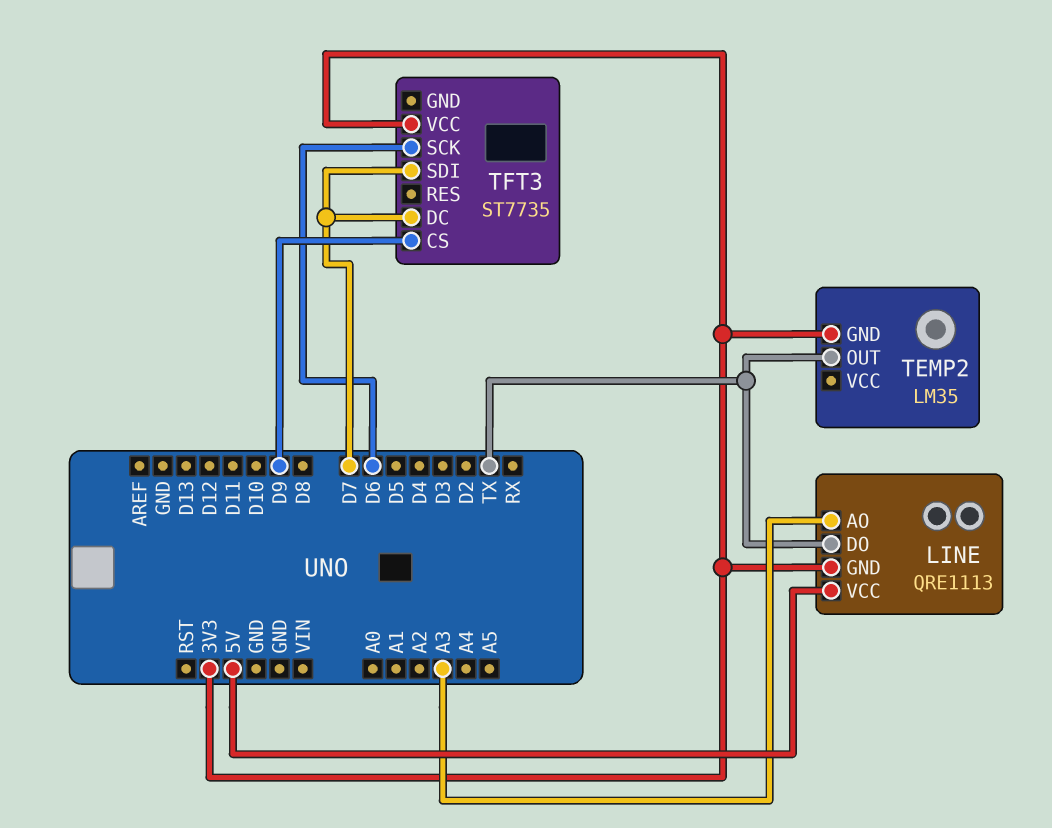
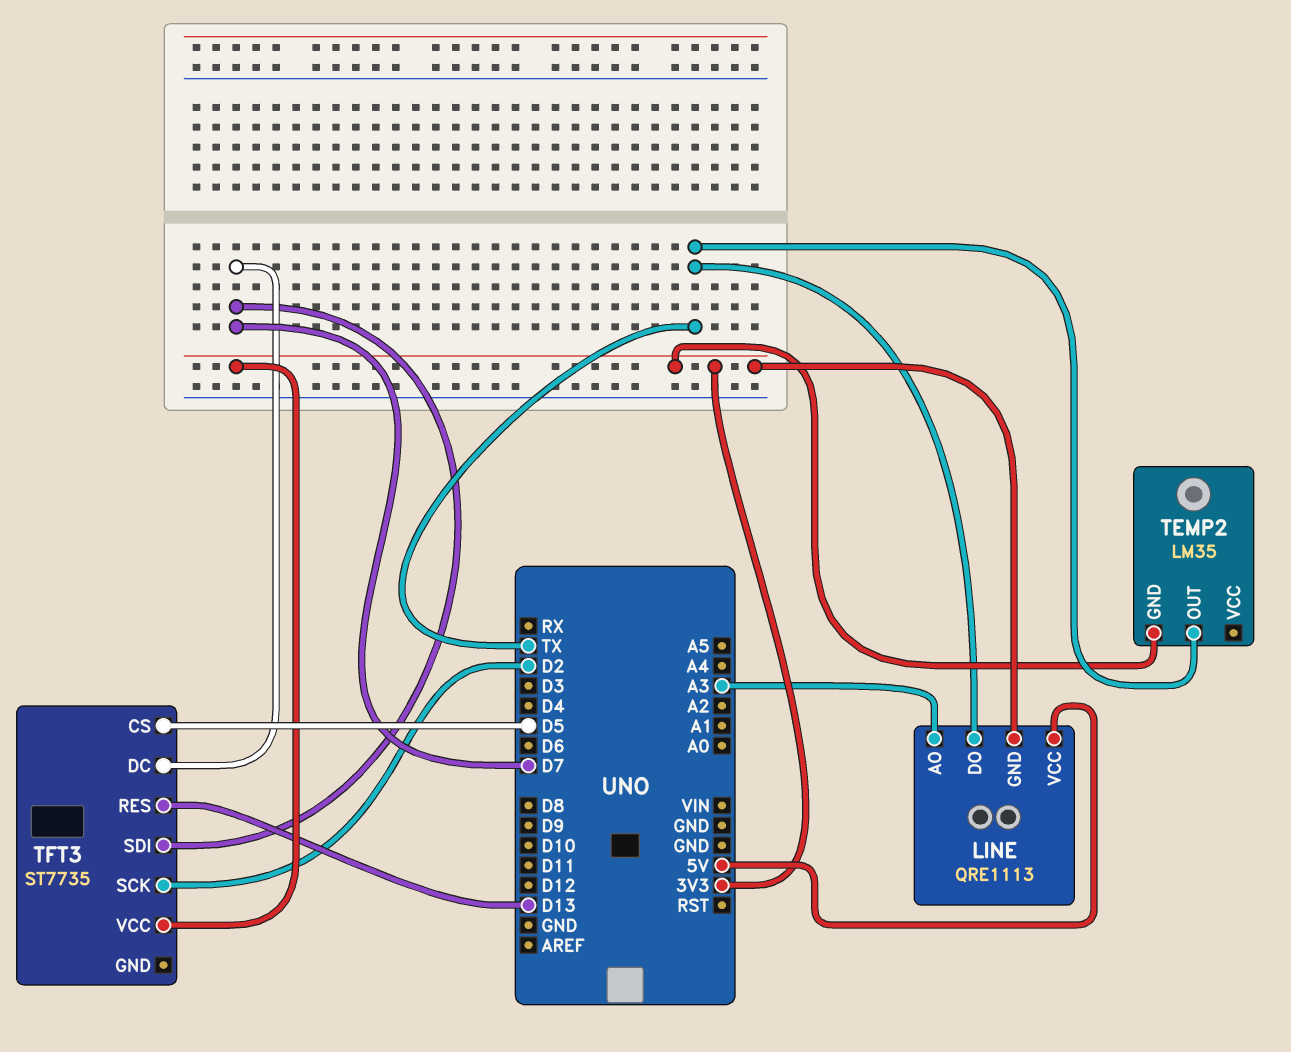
TFT3 pin CS: D9 -> D5
TFT3 pin RES: none -> D13
TFT3 pin SCK: D6 -> D2

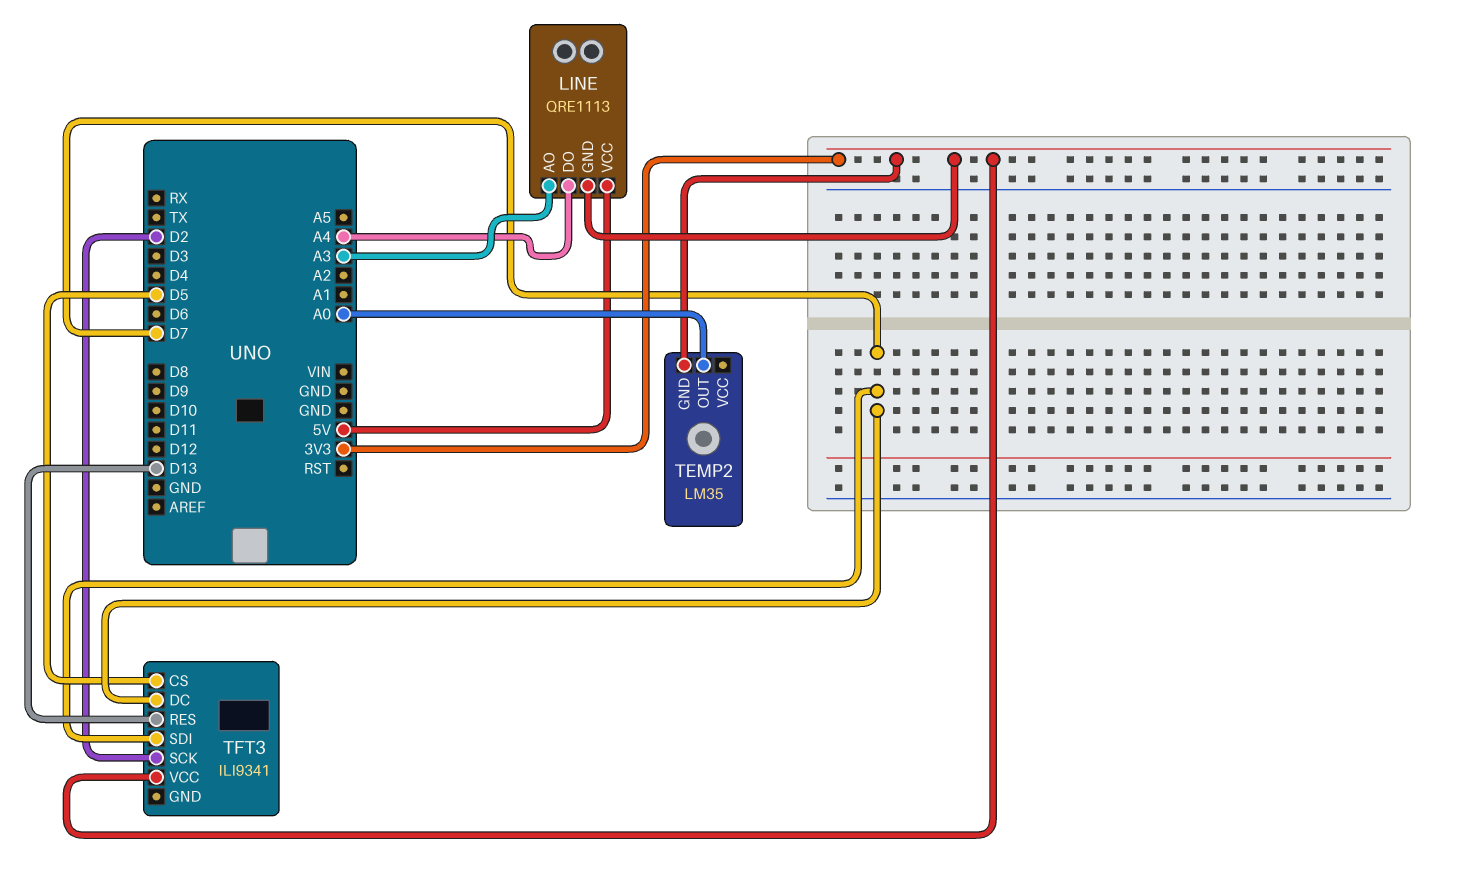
LINE pin DO: TX -> A4
TEMP2 pin OUT: TX -> A0
TFT3: ST7735 -> ILI9341

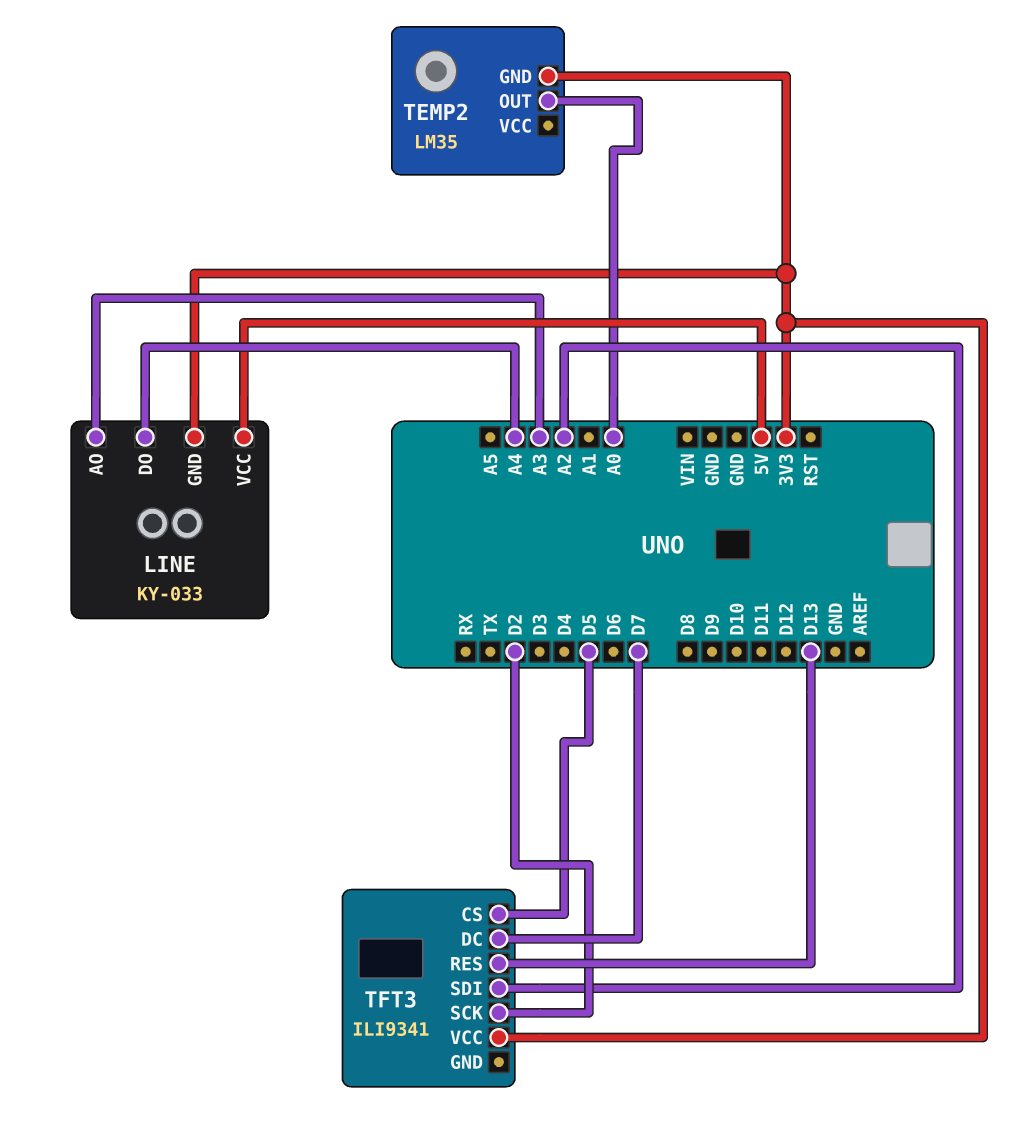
LINE: QRE1113 -> KY-033
TFT3 pin SDI: D7 -> A2

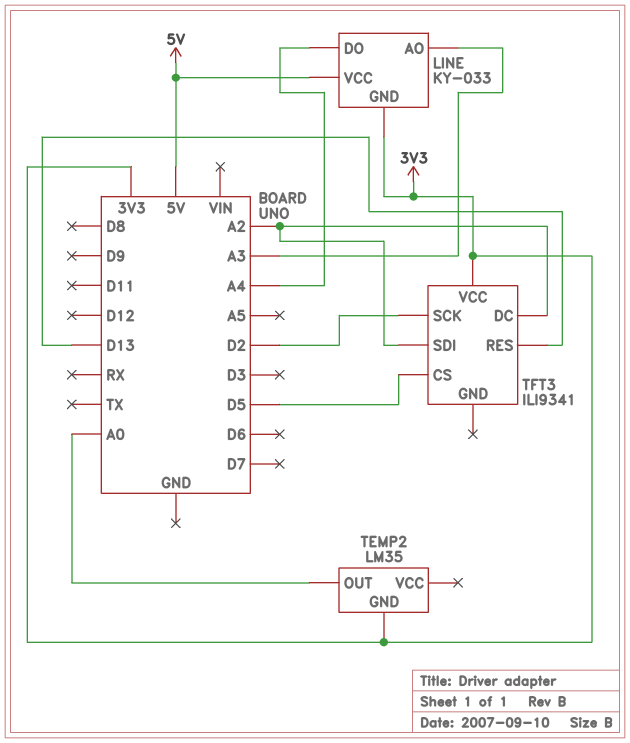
TFT3 pin DC: D7 -> A2

